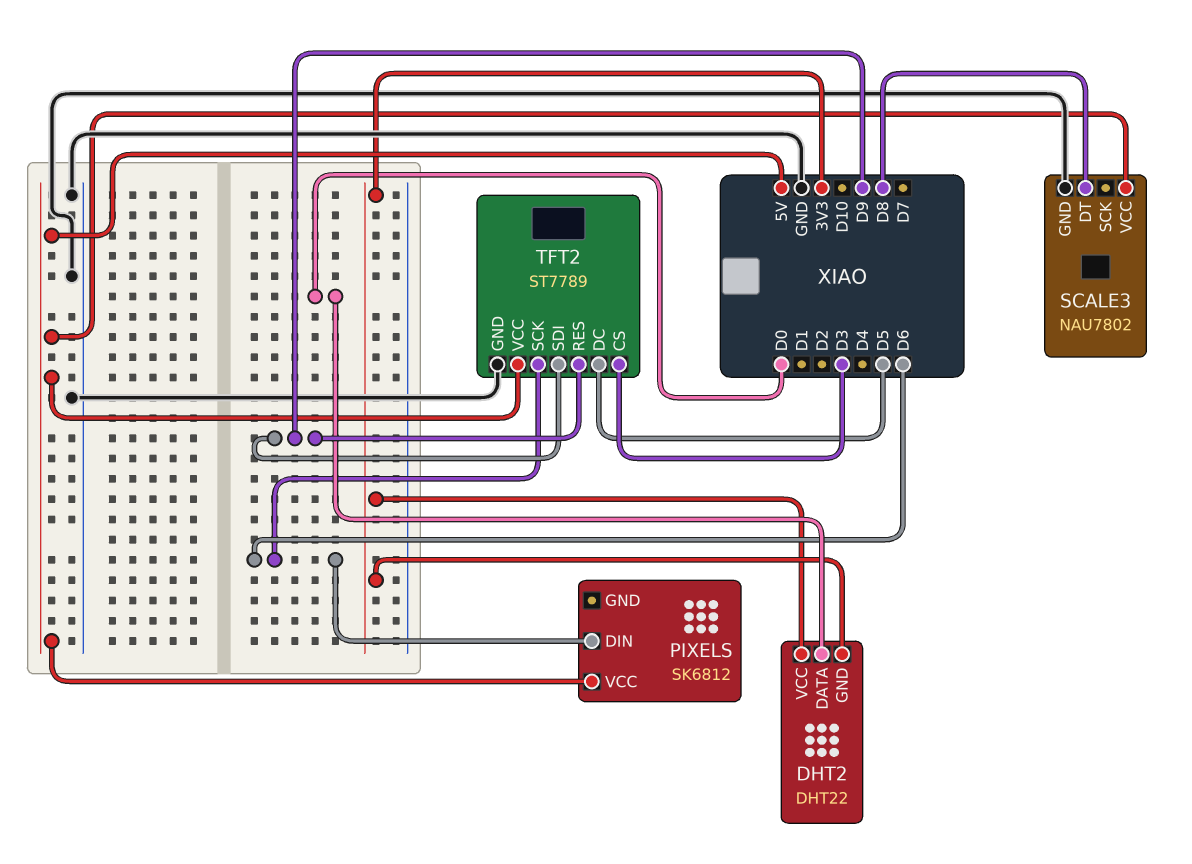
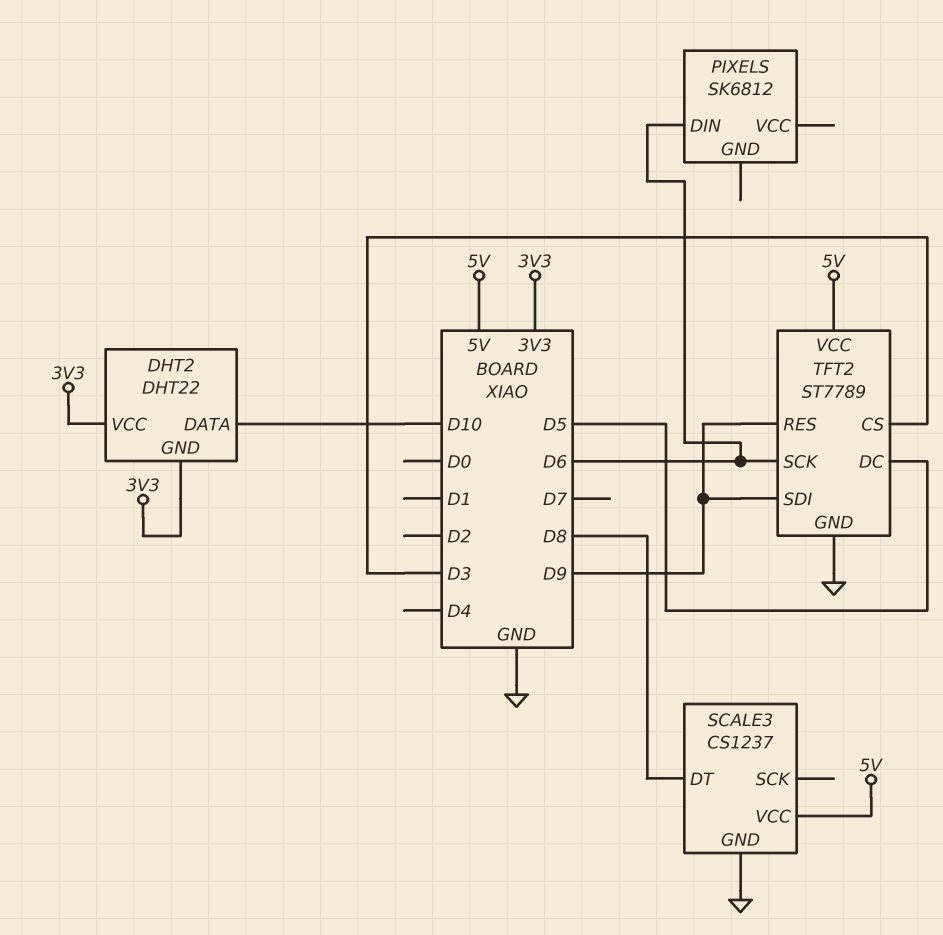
DHT2 pin DATA: D0 -> D10
PIXELS pin VCC: 5V -> none
SCALE3: NAU7802 -> CS1237

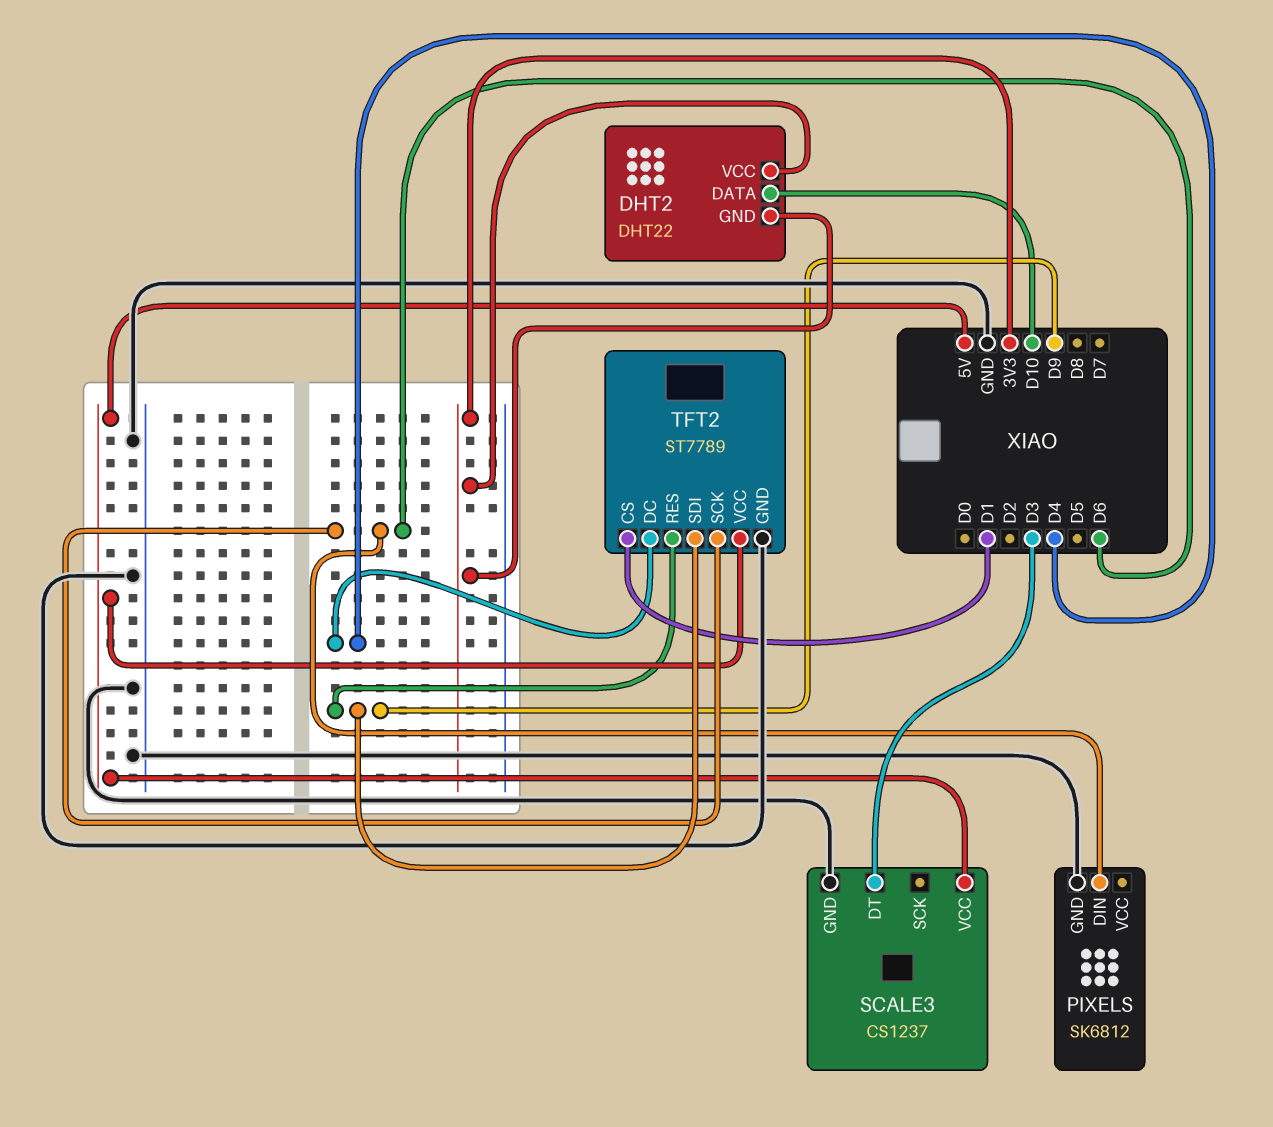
PIXELS pin GND: none -> GND
SCALE3 pin DT: D8 -> D3
TFT2 pin CS: D3 -> D1
TFT2 pin DC: D5 -> D4

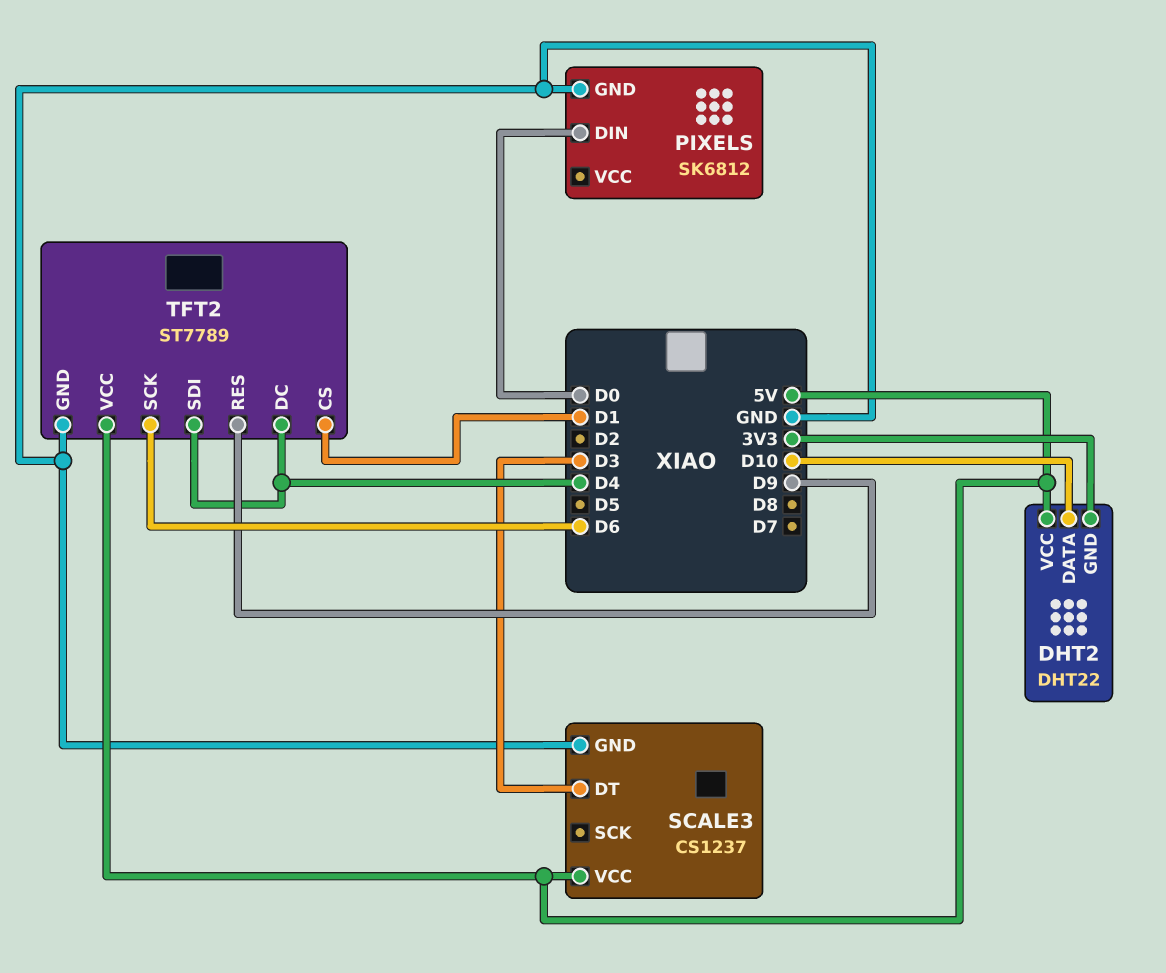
DHT2 pin VCC: 3V3 -> 5V
PIXELS pin DIN: D6 -> D0
TFT2 pin SDI: D9 -> D4

